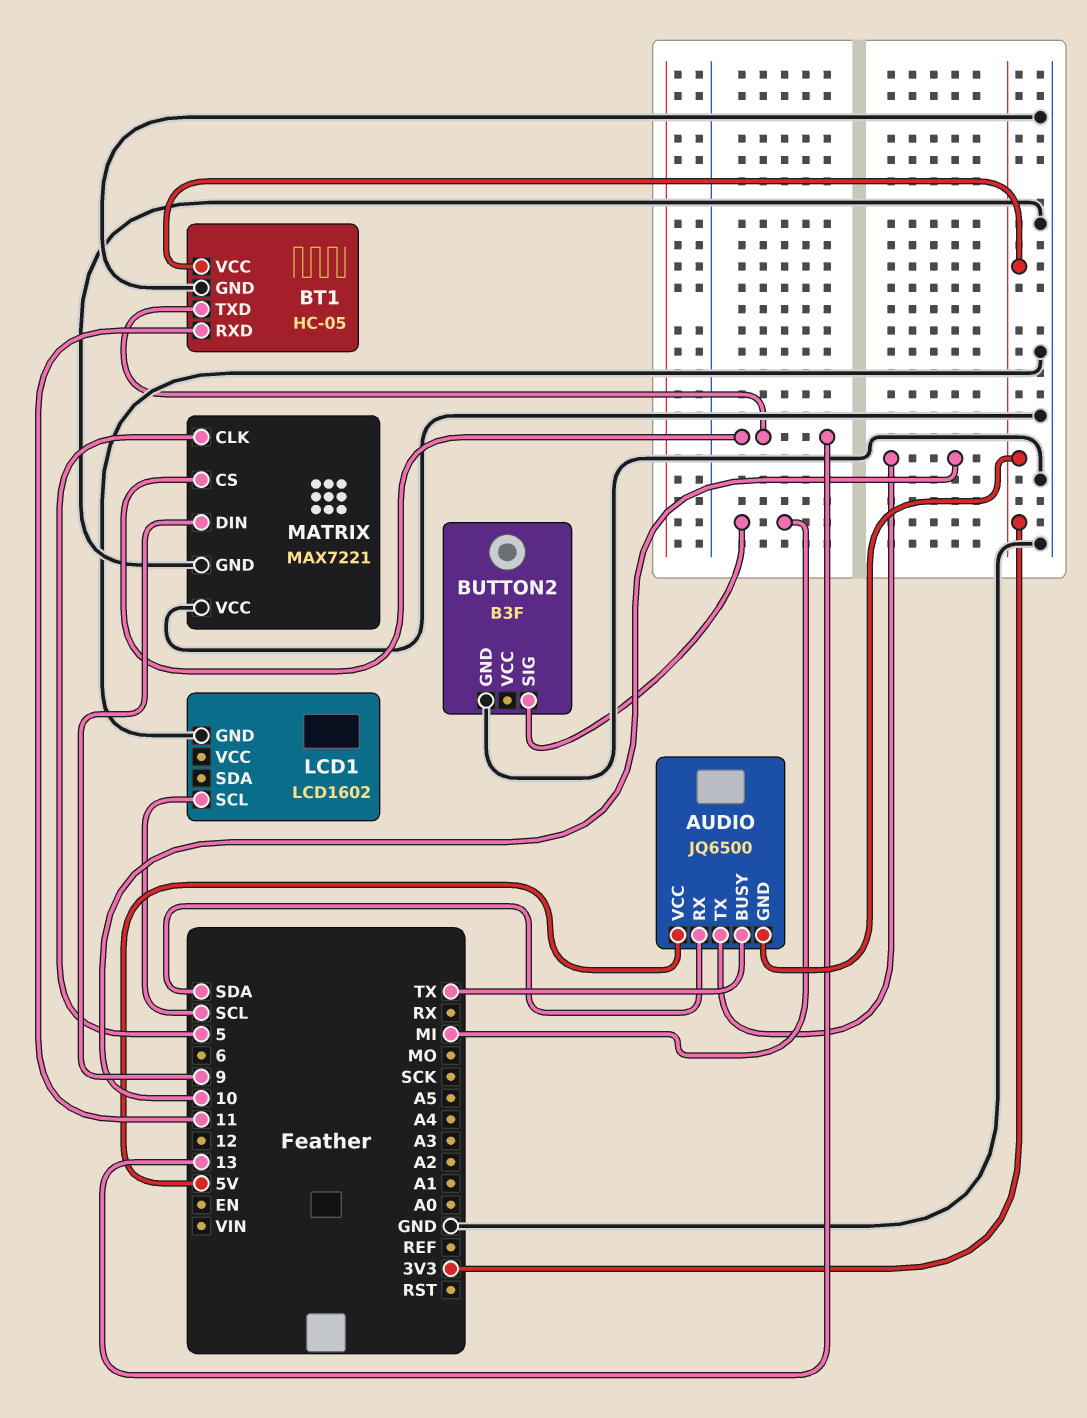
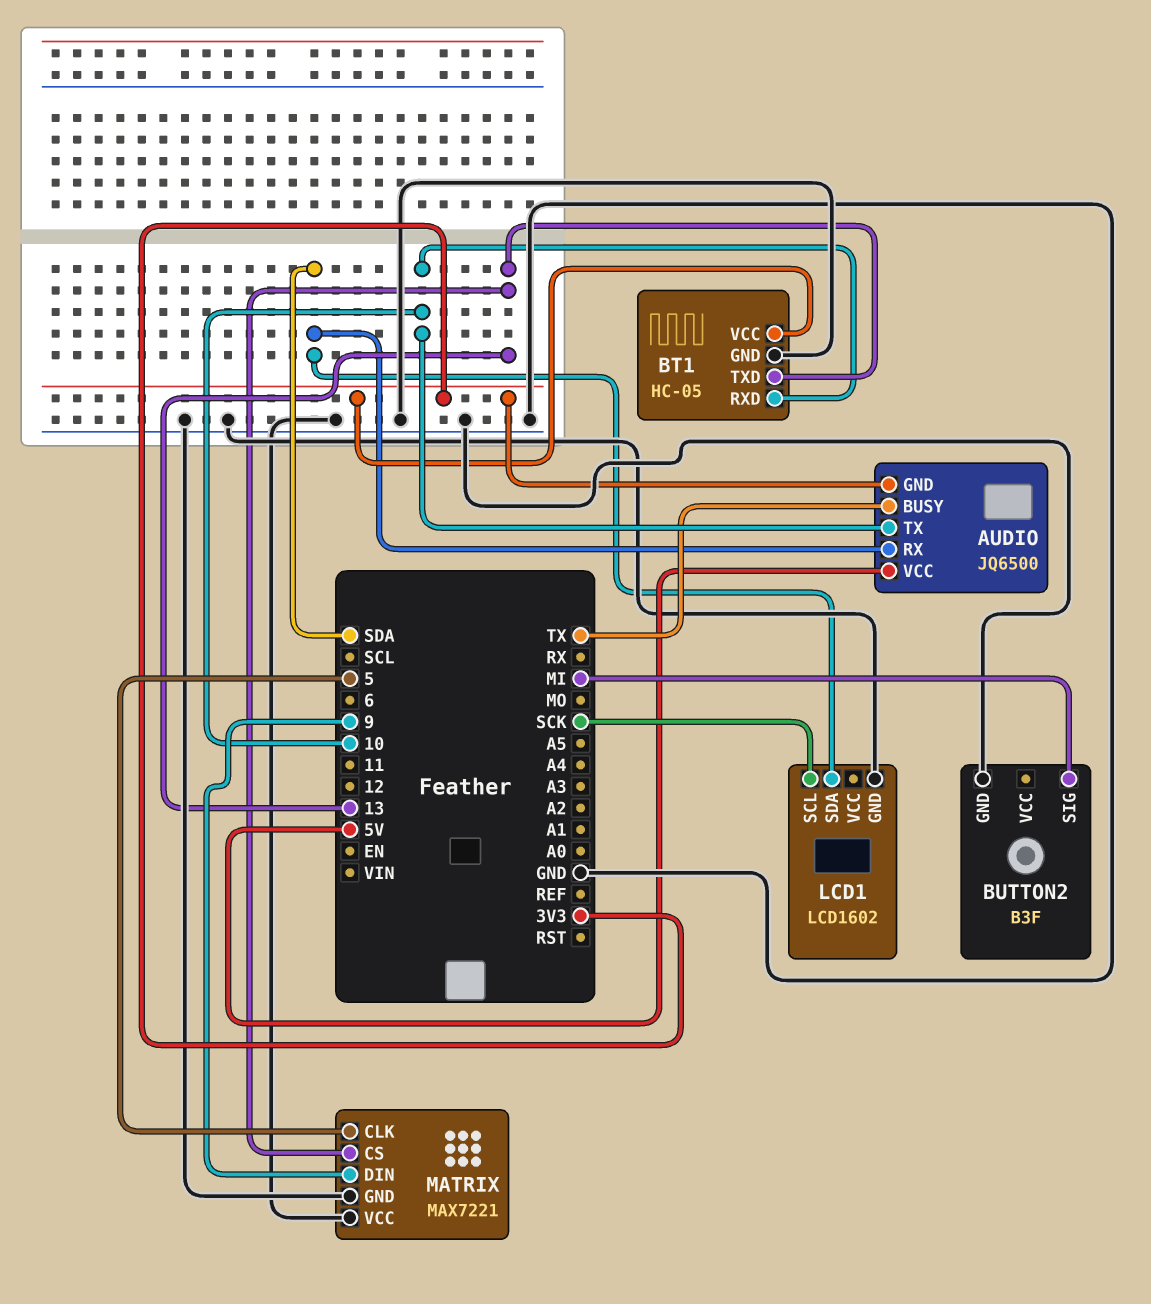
BT1 pin RXD: 11 -> 10
LCD1 pin SCL: SCL -> SCK
LCD1 pin SDA: none -> SDA

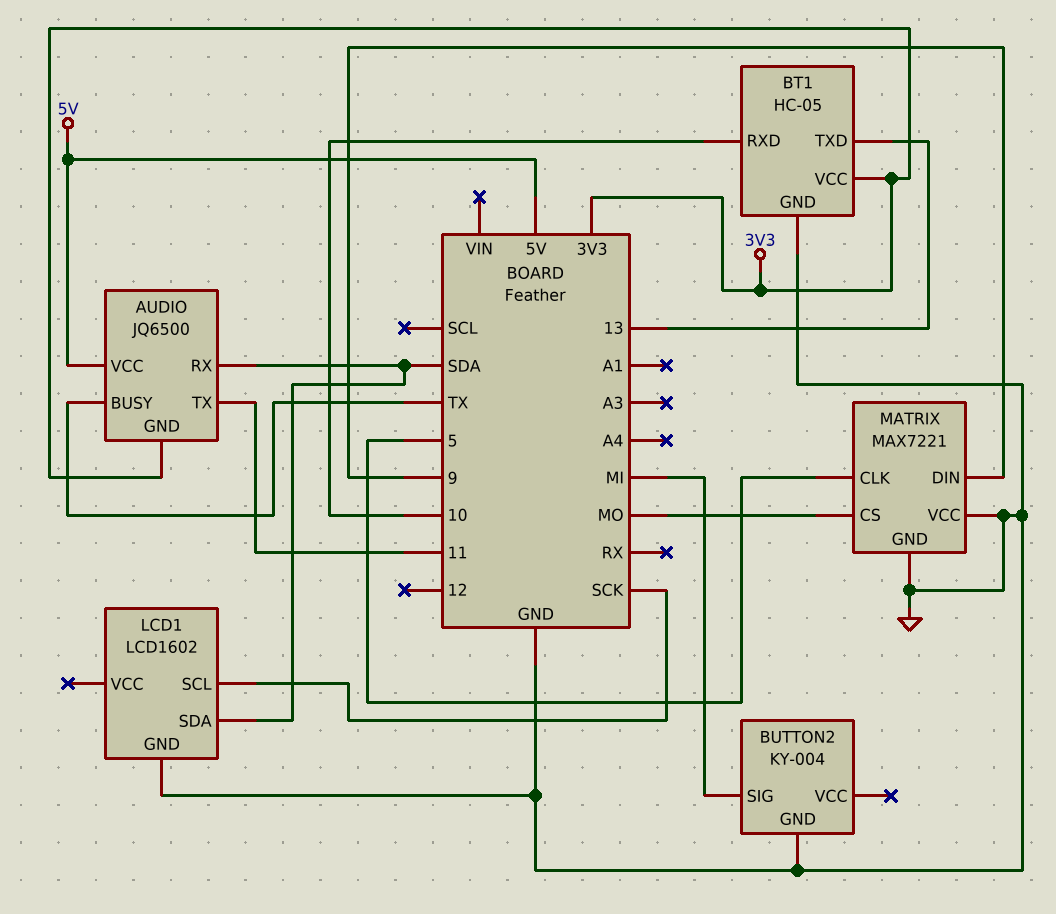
AUDIO pin TX: 10 -> 11
BUTTON2: B3F -> KY-004
MATRIX pin CS: 13 -> MO

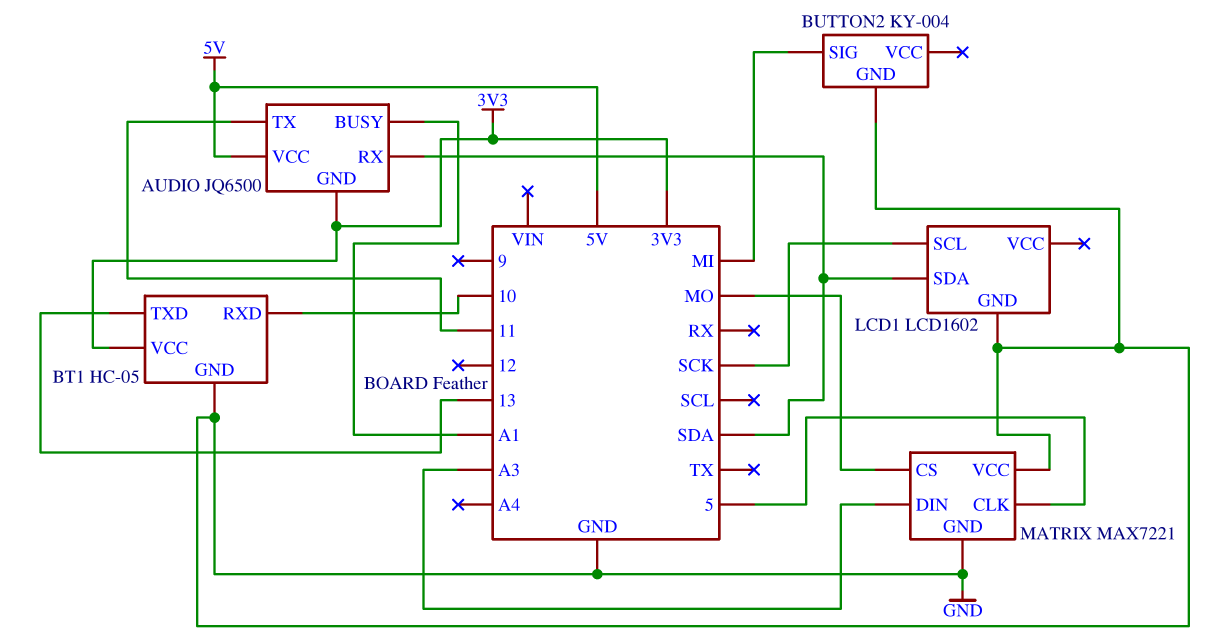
AUDIO pin BUSY: TX -> A1
MATRIX pin DIN: 9 -> A3

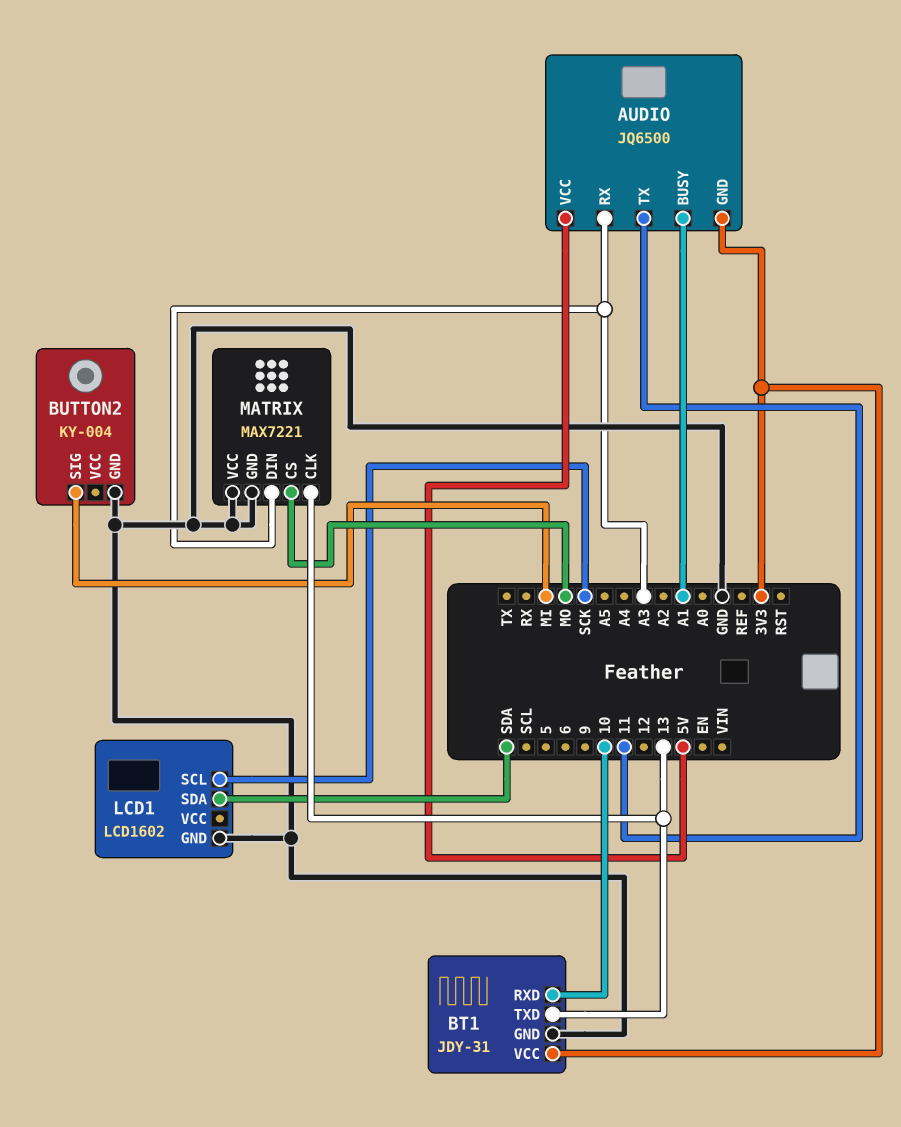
AUDIO pin RX: SDA -> A3
BT1: HC-05 -> JDY-31
MATRIX pin CLK: 5 -> 13

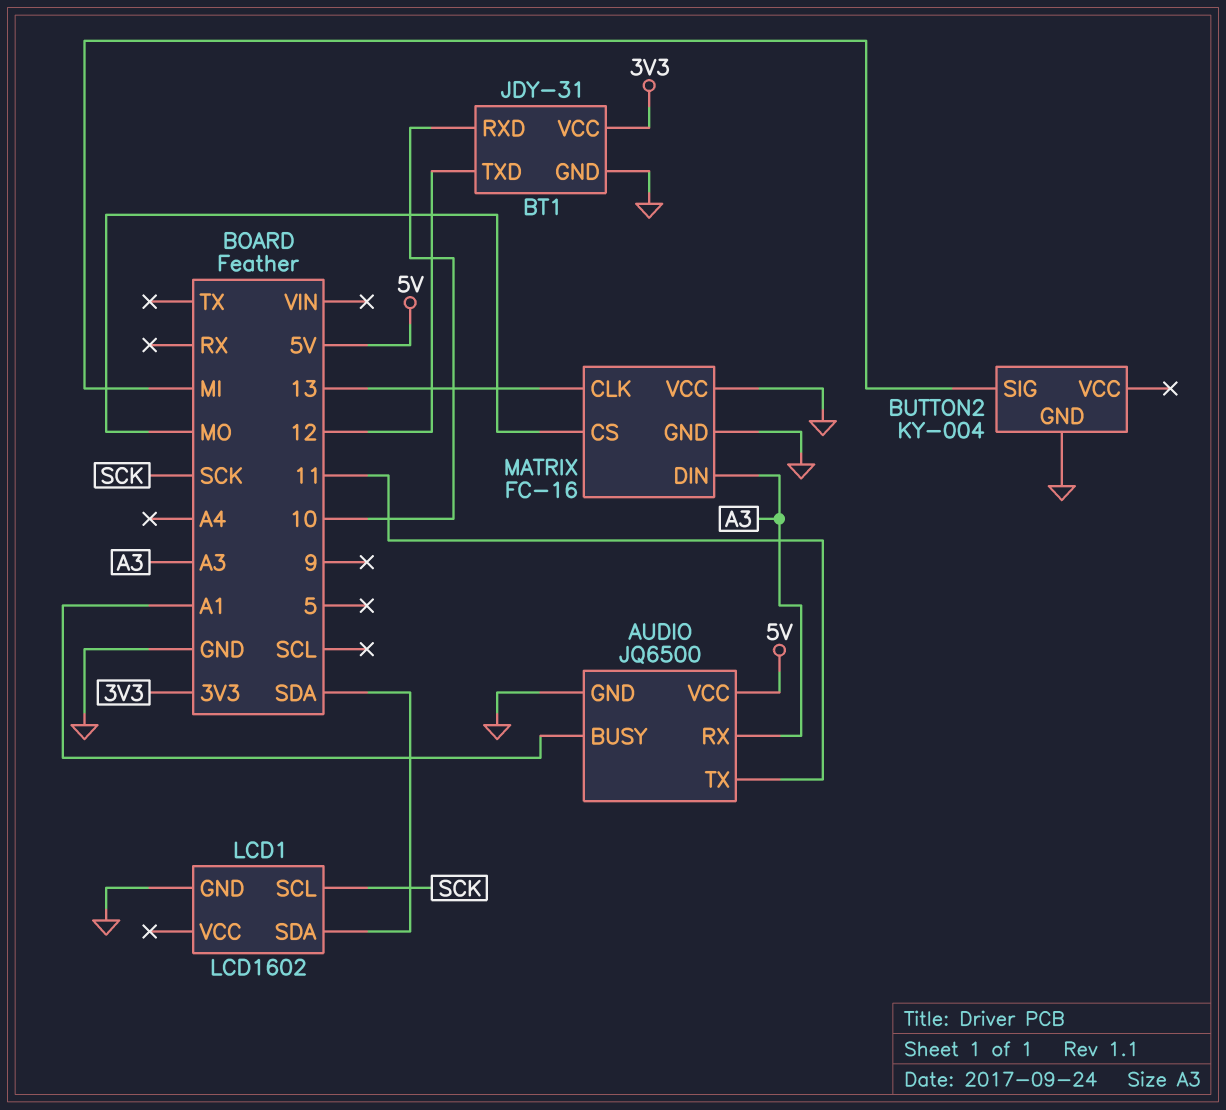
AUDIO pin GND: 3V3 -> GND
BT1 pin TXD: 13 -> 12
MATRIX: MAX7221 -> FC-16

